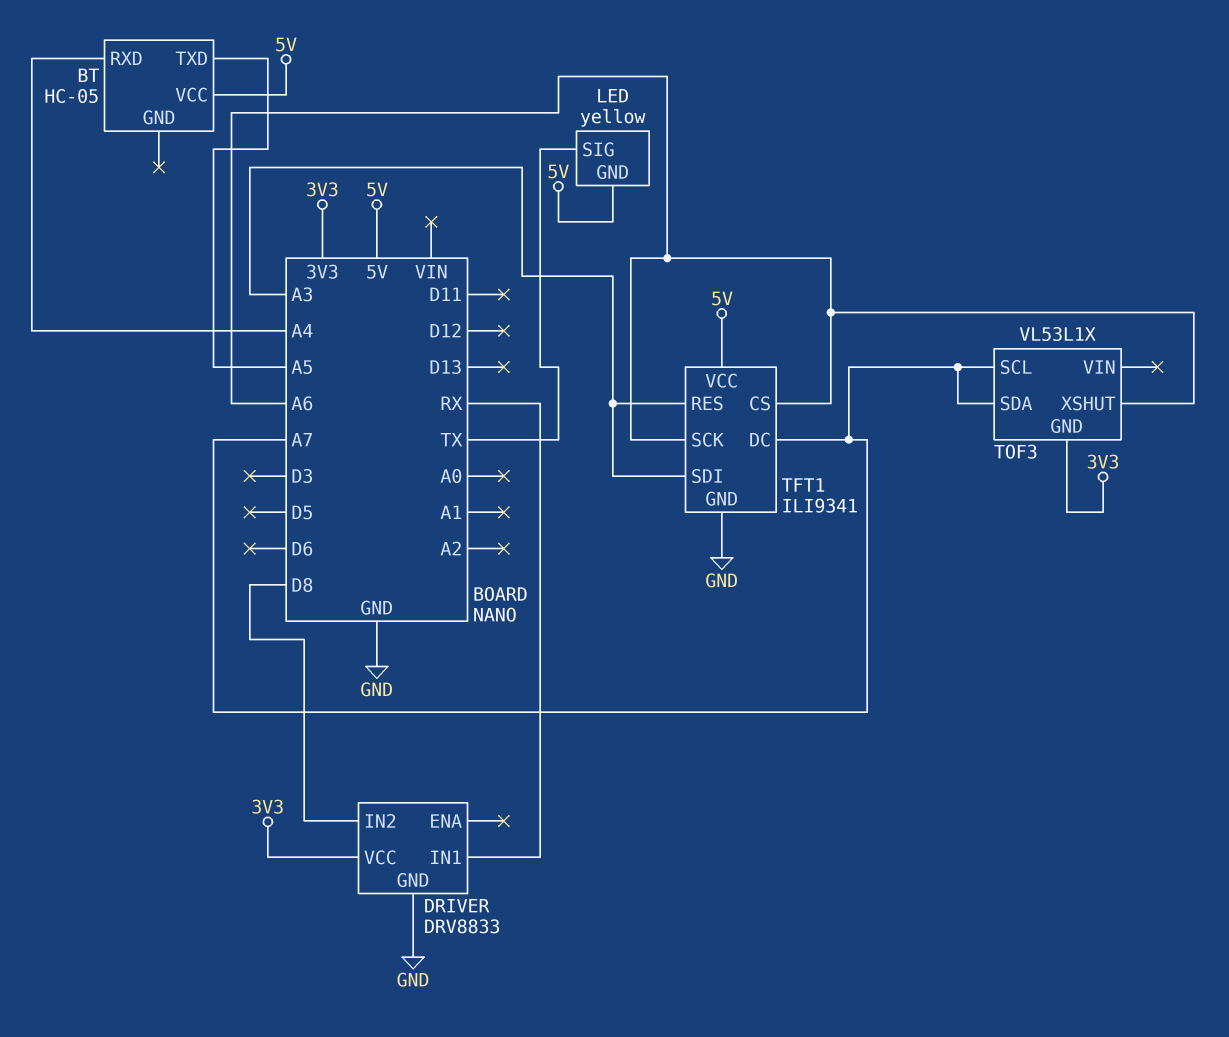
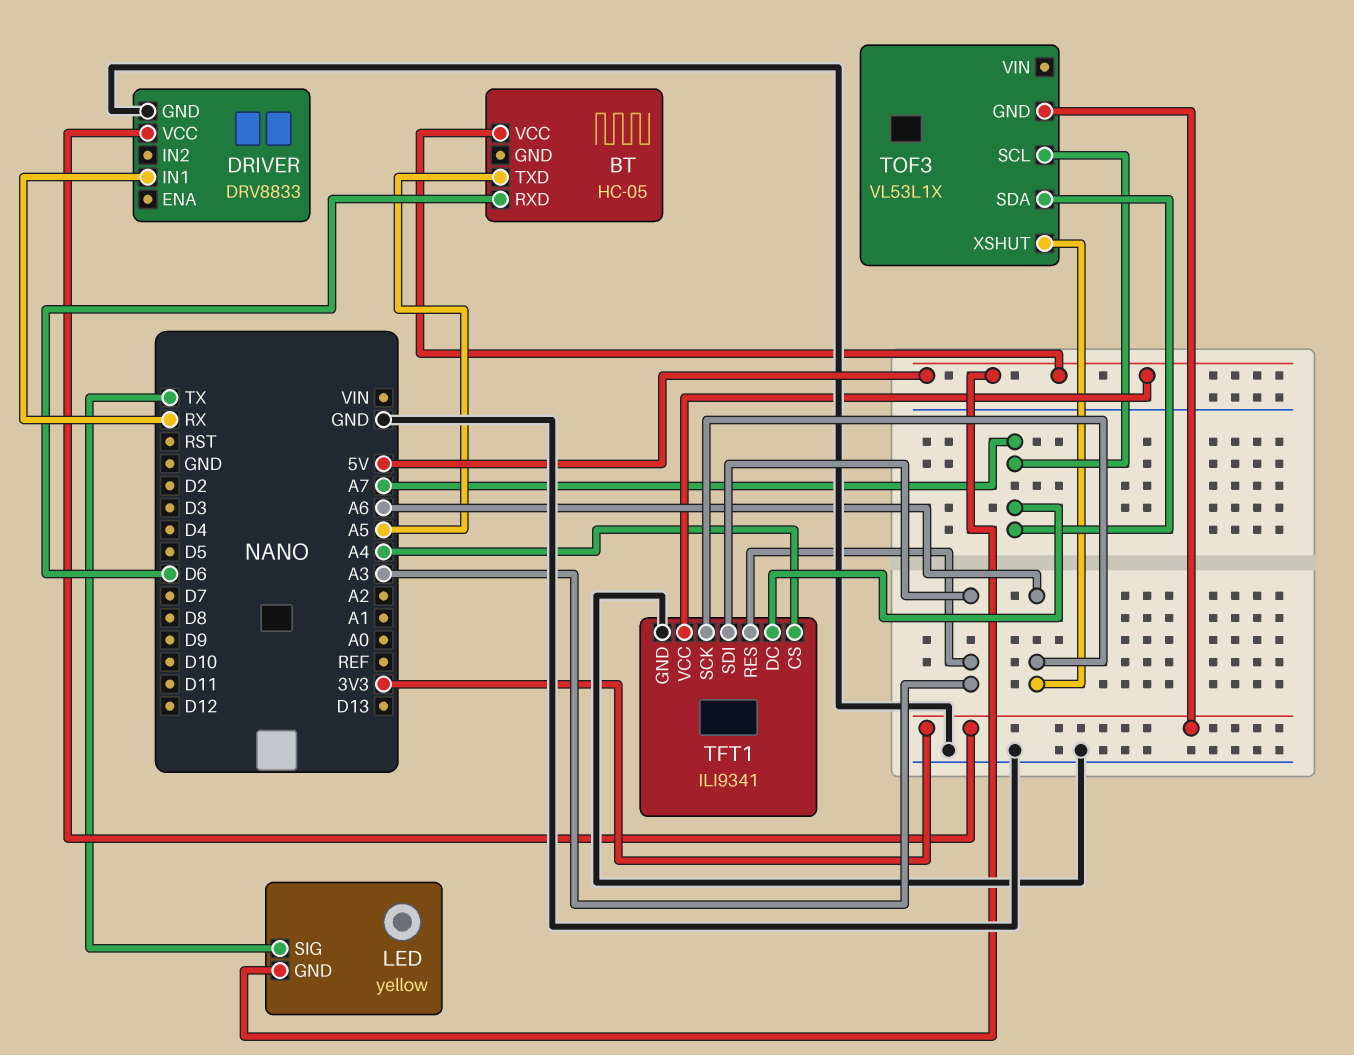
BT pin RXD: A4 -> D6
DRIVER pin IN2: D8 -> none
TFT1 pin CS: A6 -> A4

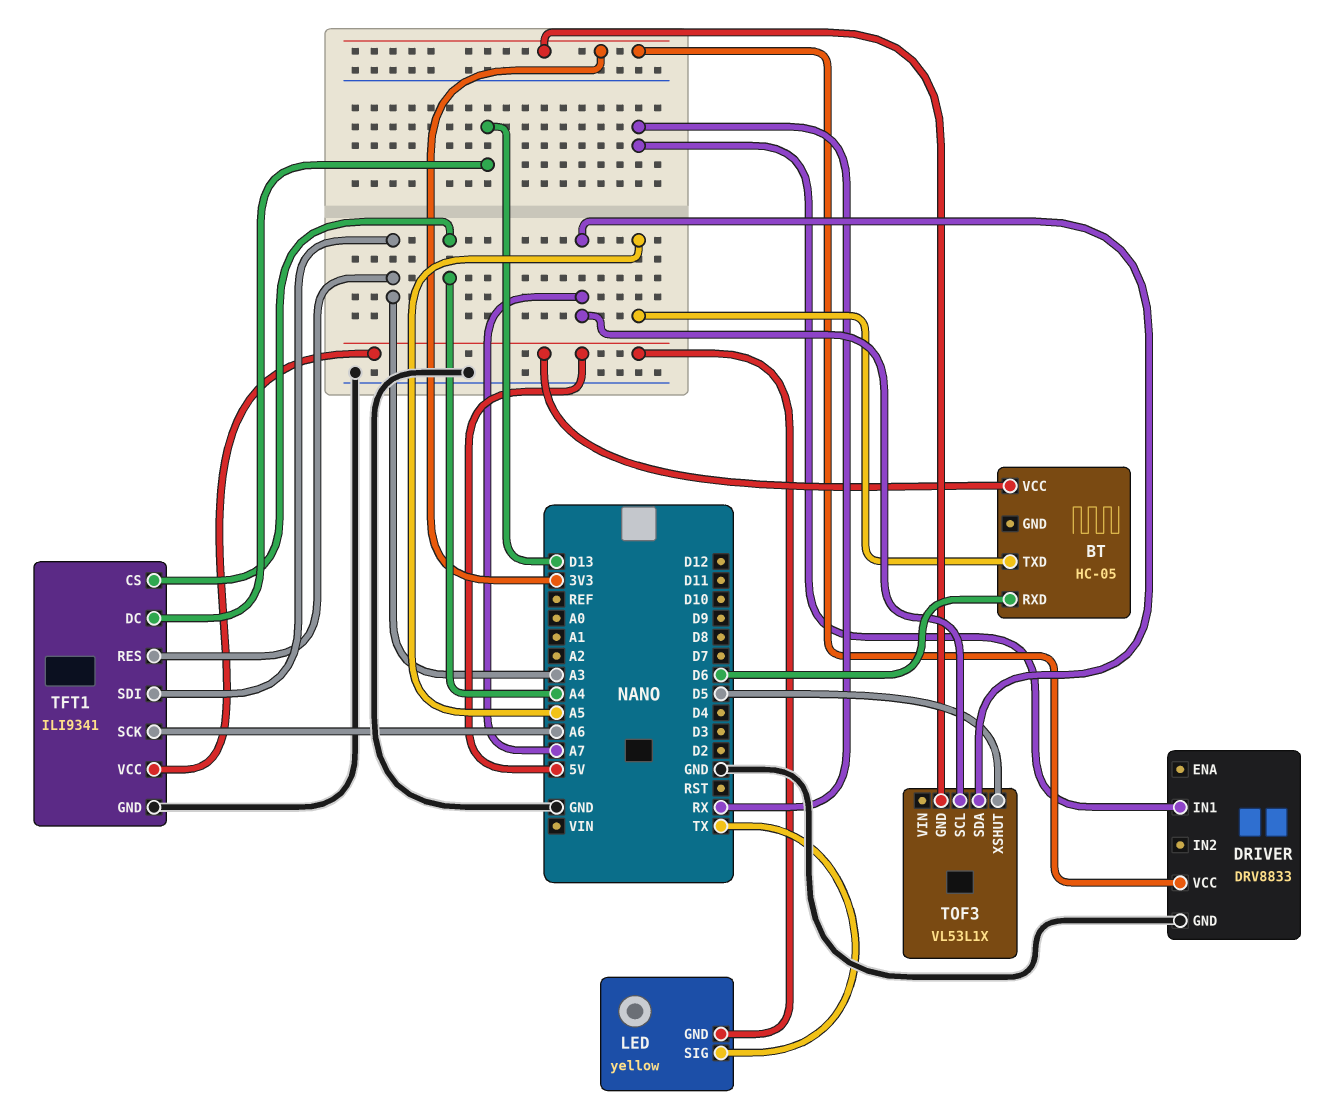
TFT1 pin DC: A7 -> D13
TOF3 pin XSHUT: A6 -> D5

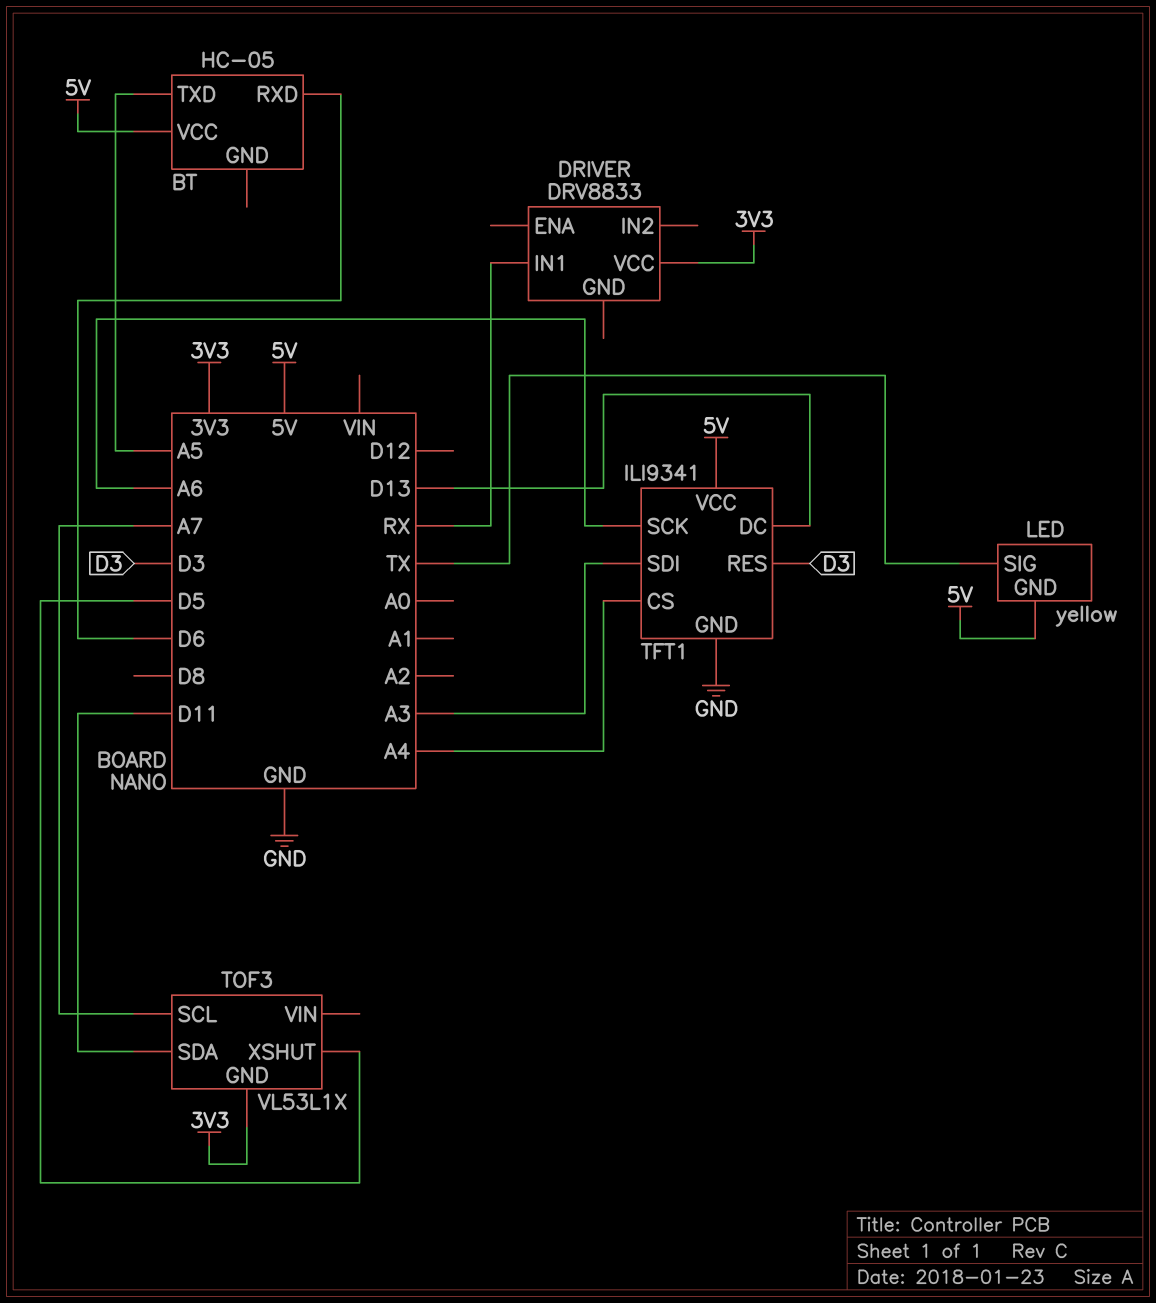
DRIVER pin GND: GND -> none
TFT1 pin RES: A3 -> D3
TOF3 pin SDA: A7 -> D11

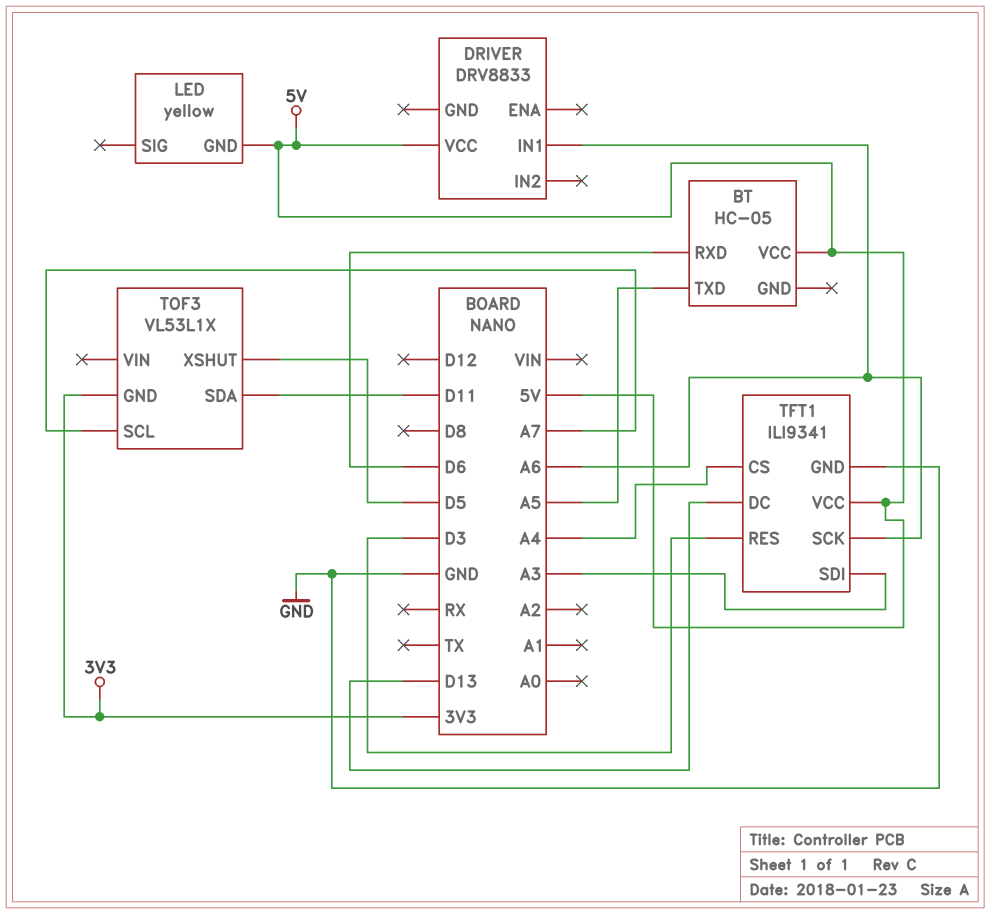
DRIVER pin IN1: RX -> A6
DRIVER pin VCC: 3V3 -> 5V
LED pin SIG: TX -> none

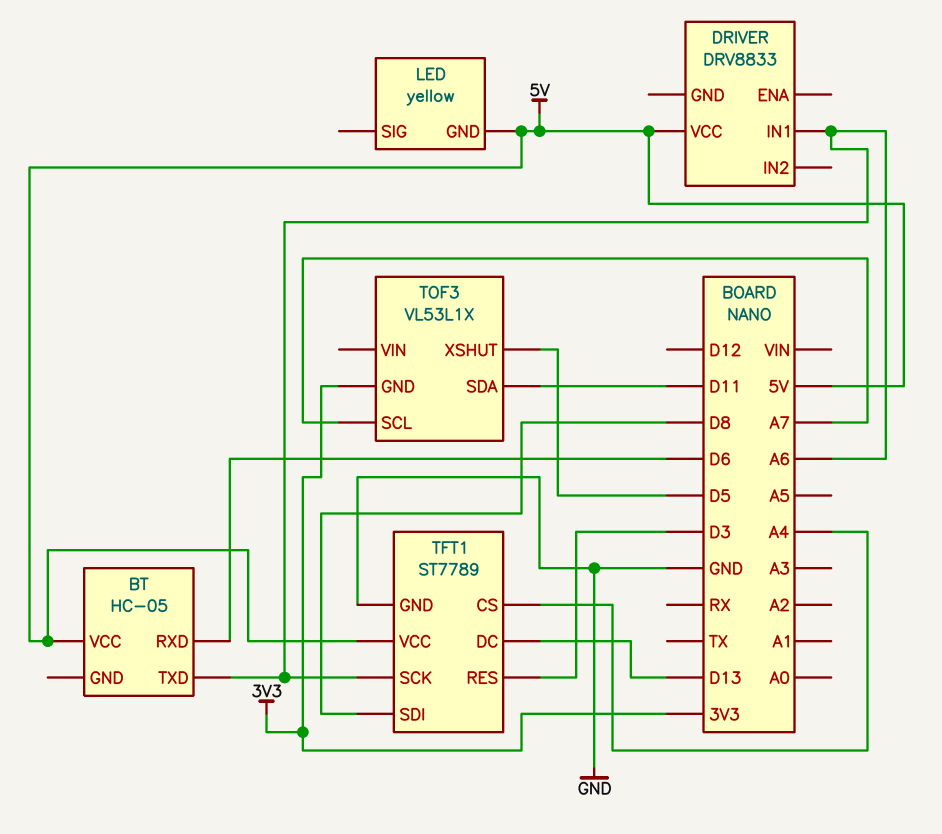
BT pin TXD: A5 -> A6
TFT1: ILI9341 -> ST7789
TFT1 pin SDI: A3 -> D8

